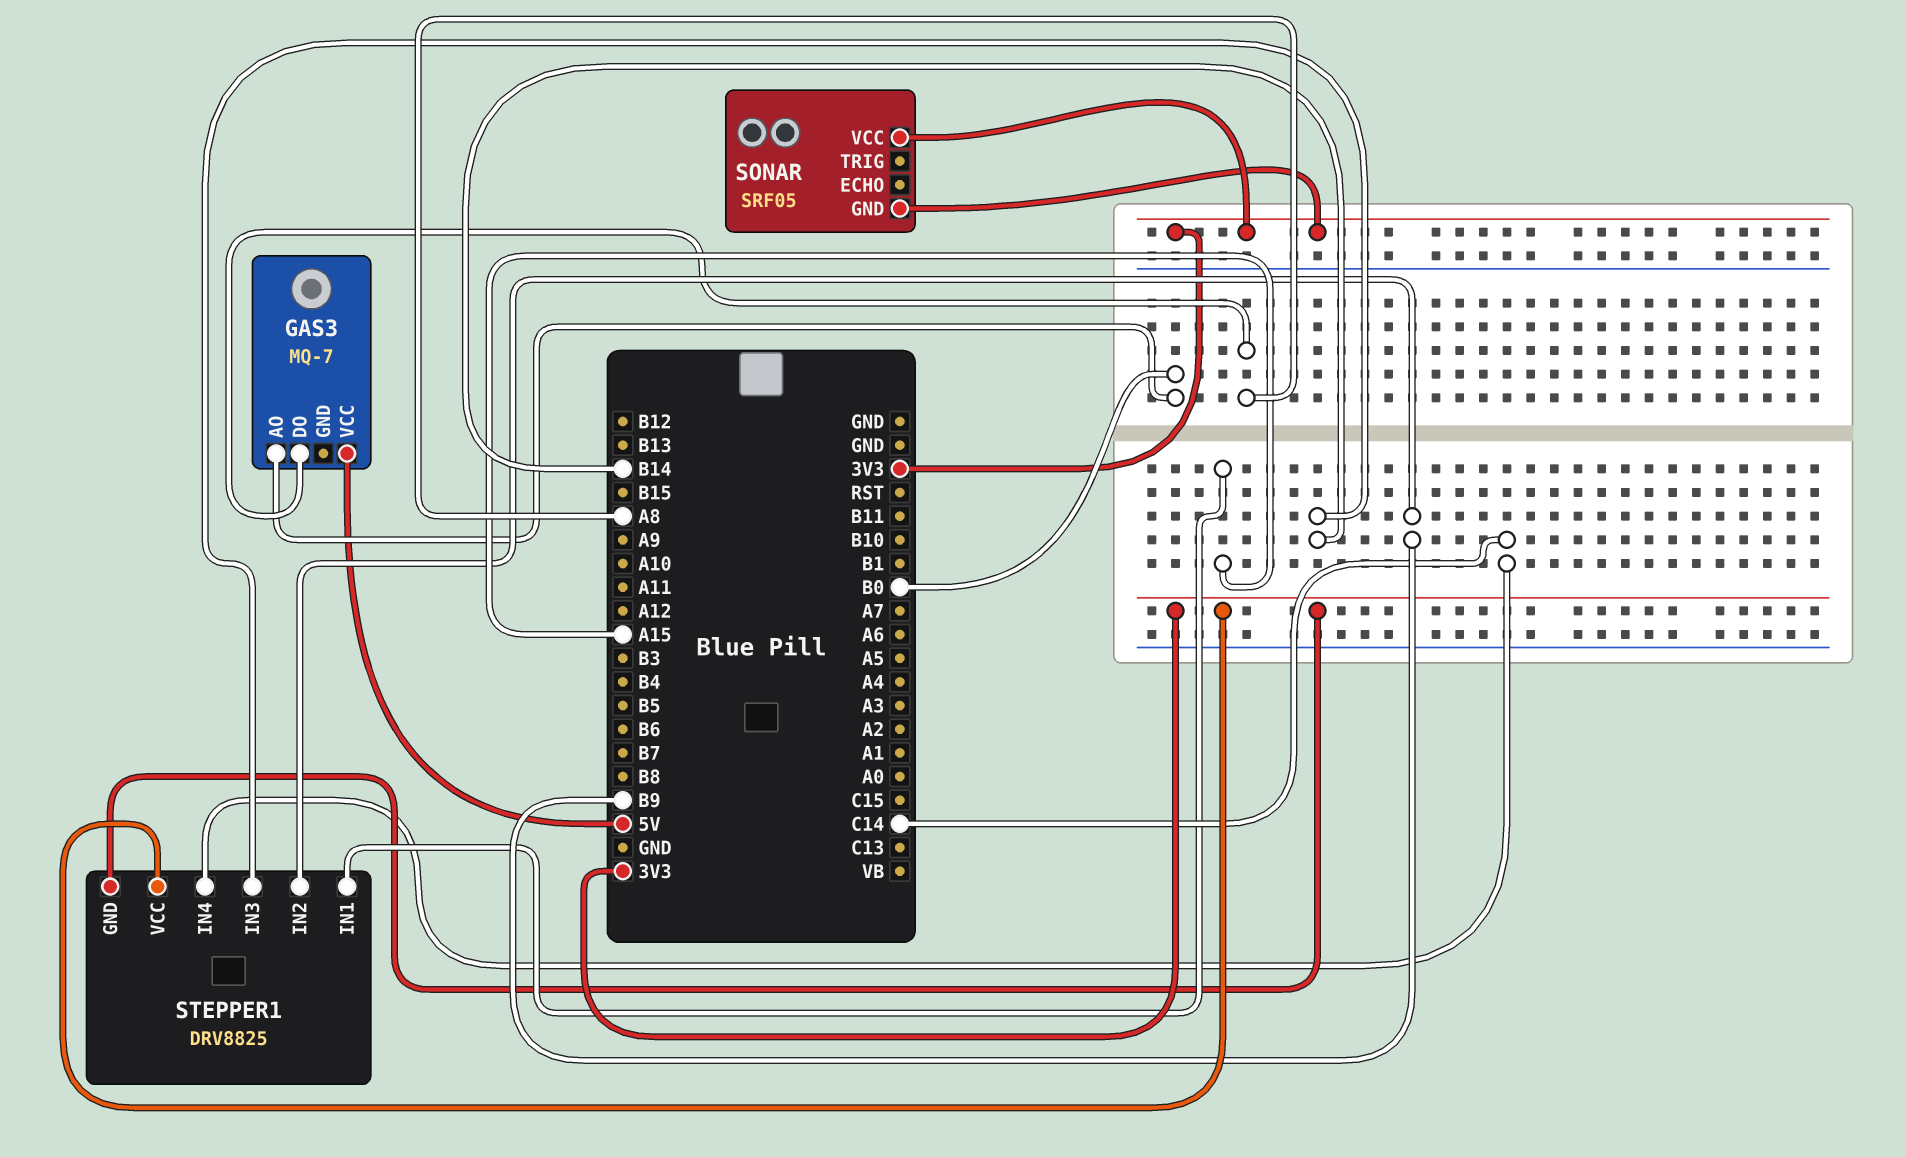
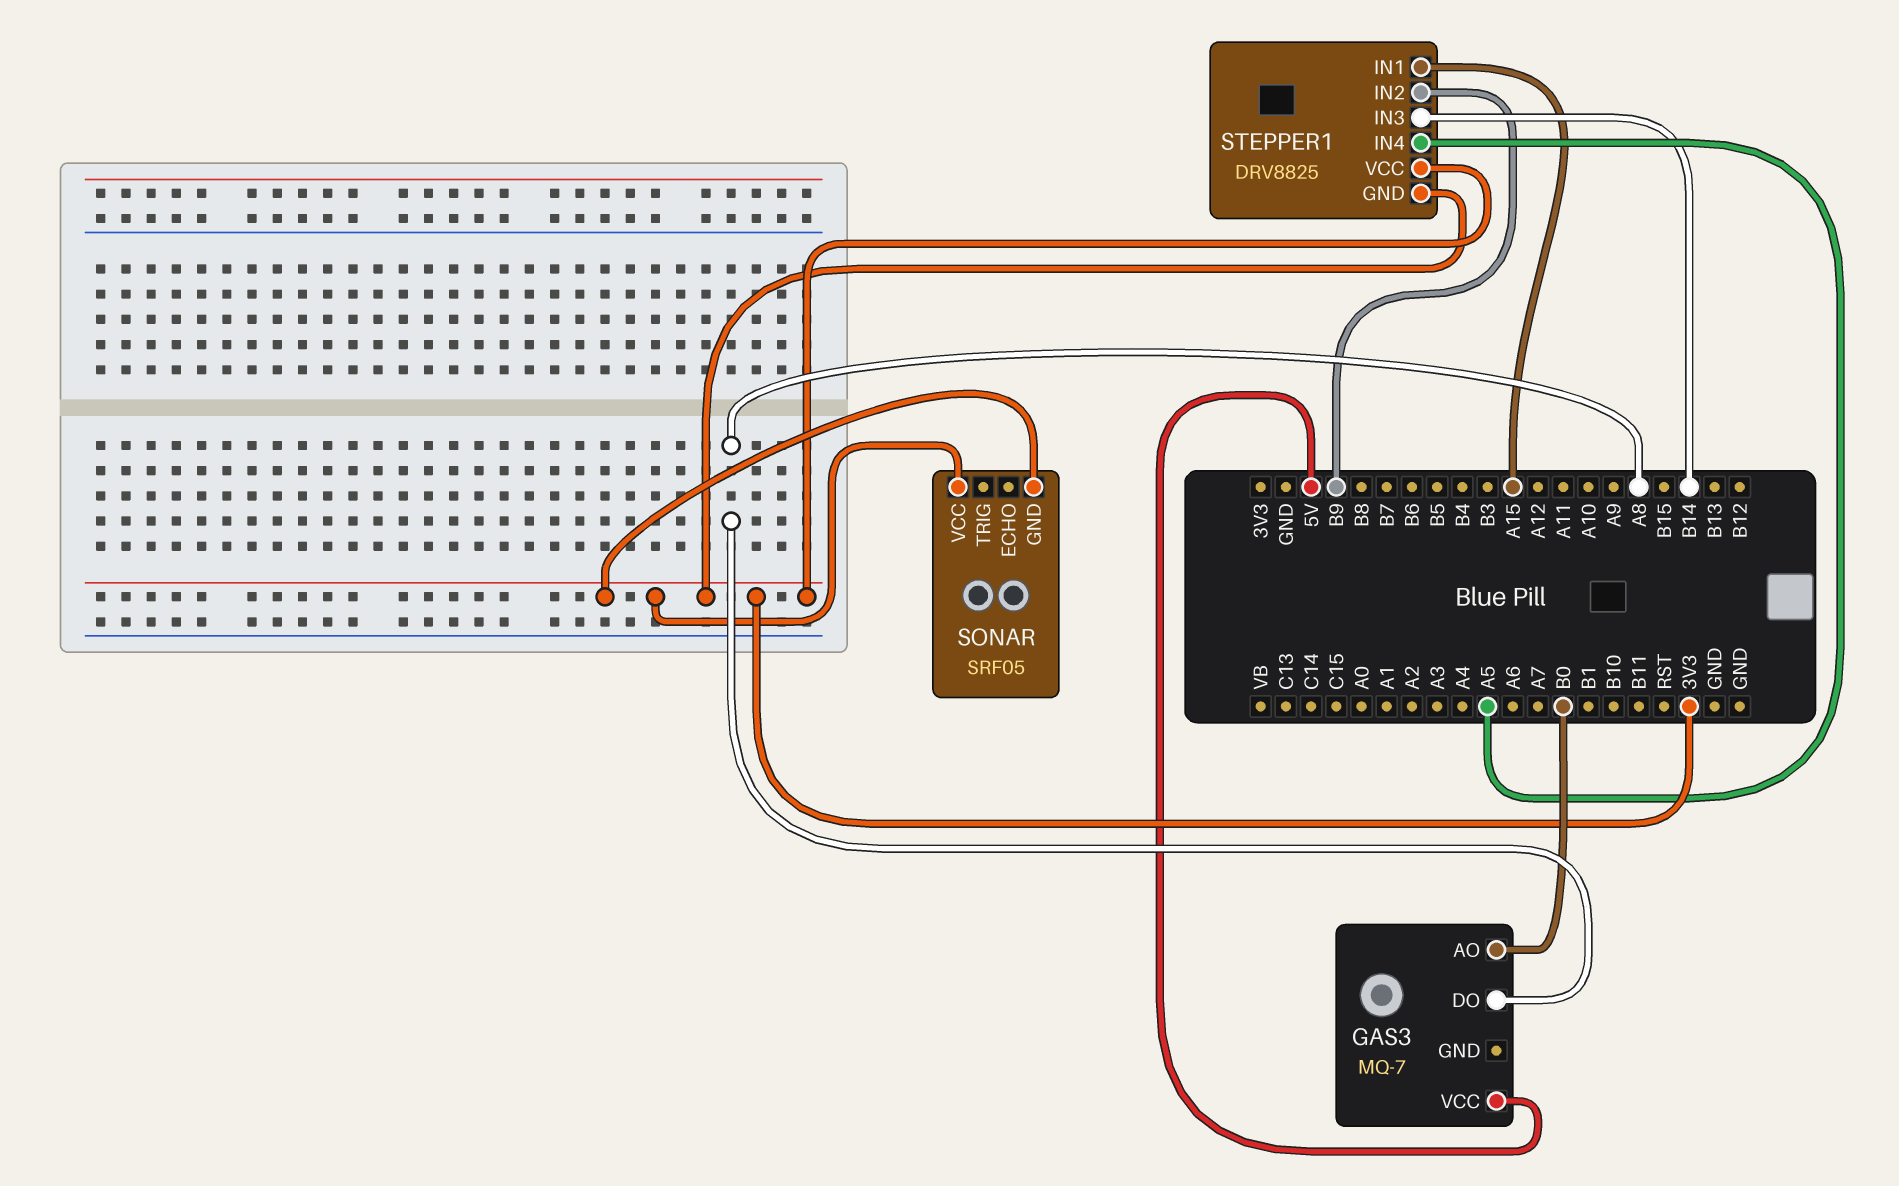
STEPPER1 pin IN4: C14 -> A5

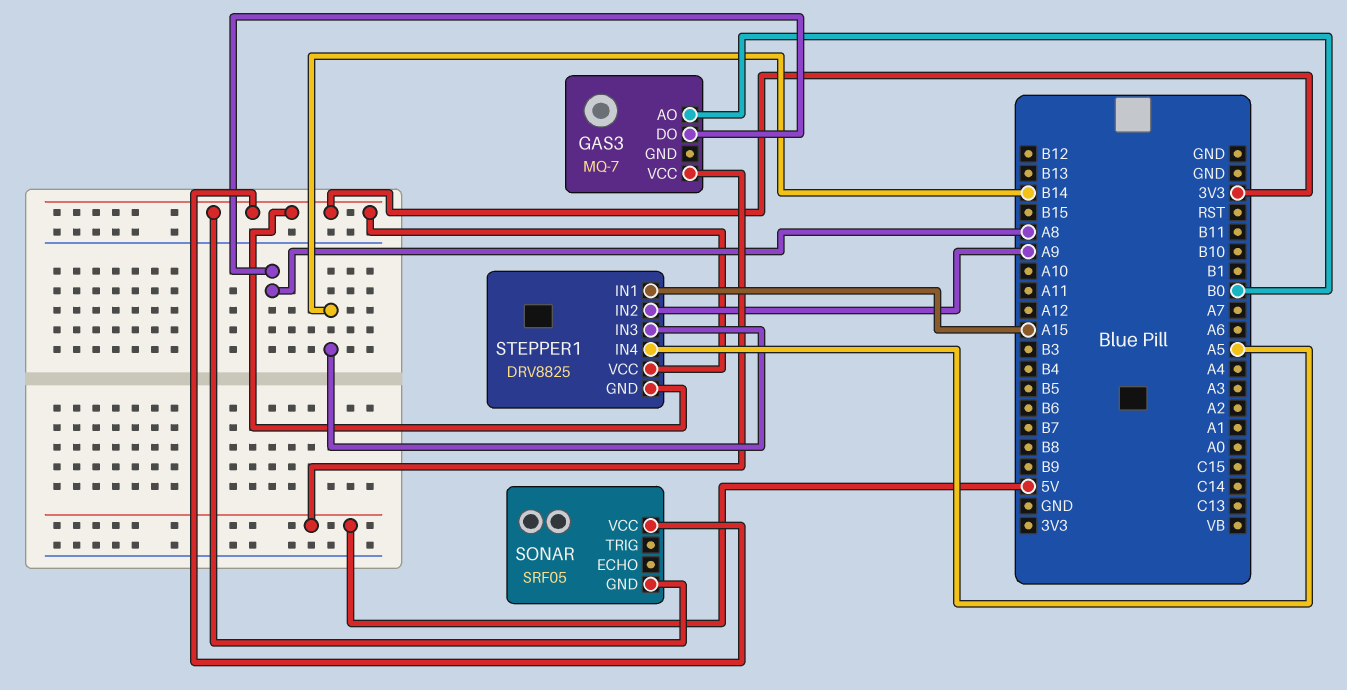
STEPPER1 pin IN2: B9 -> A9

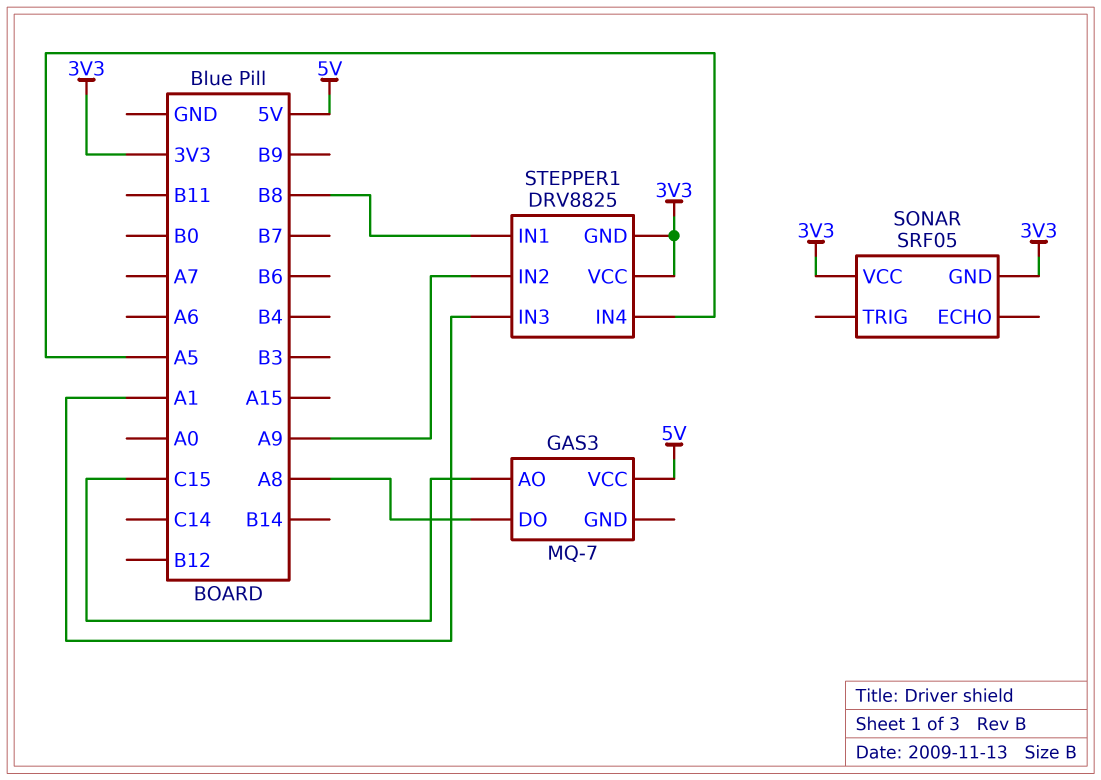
GAS3 pin AO: B0 -> C15
STEPPER1 pin IN1: A15 -> B8
STEPPER1 pin IN3: B14 -> A1

